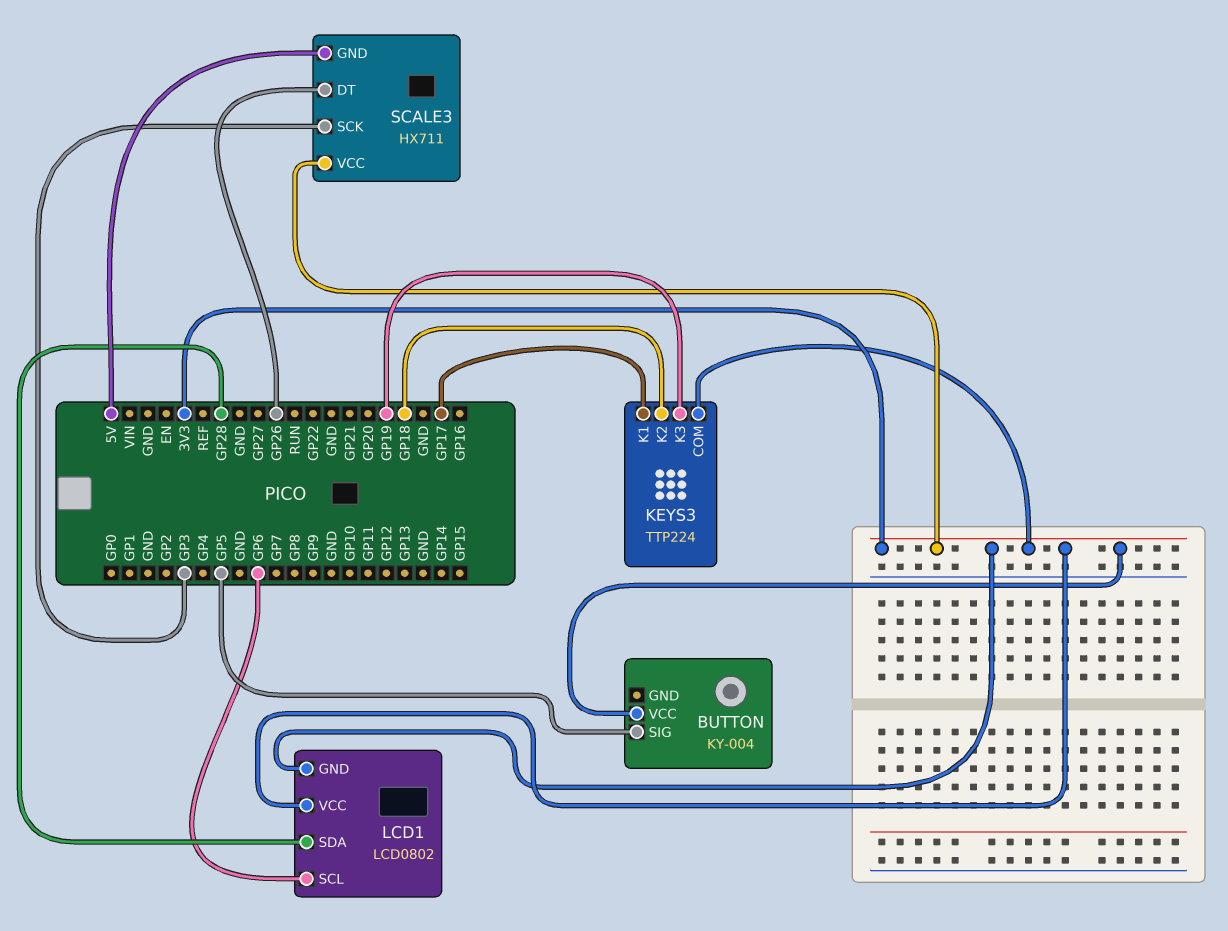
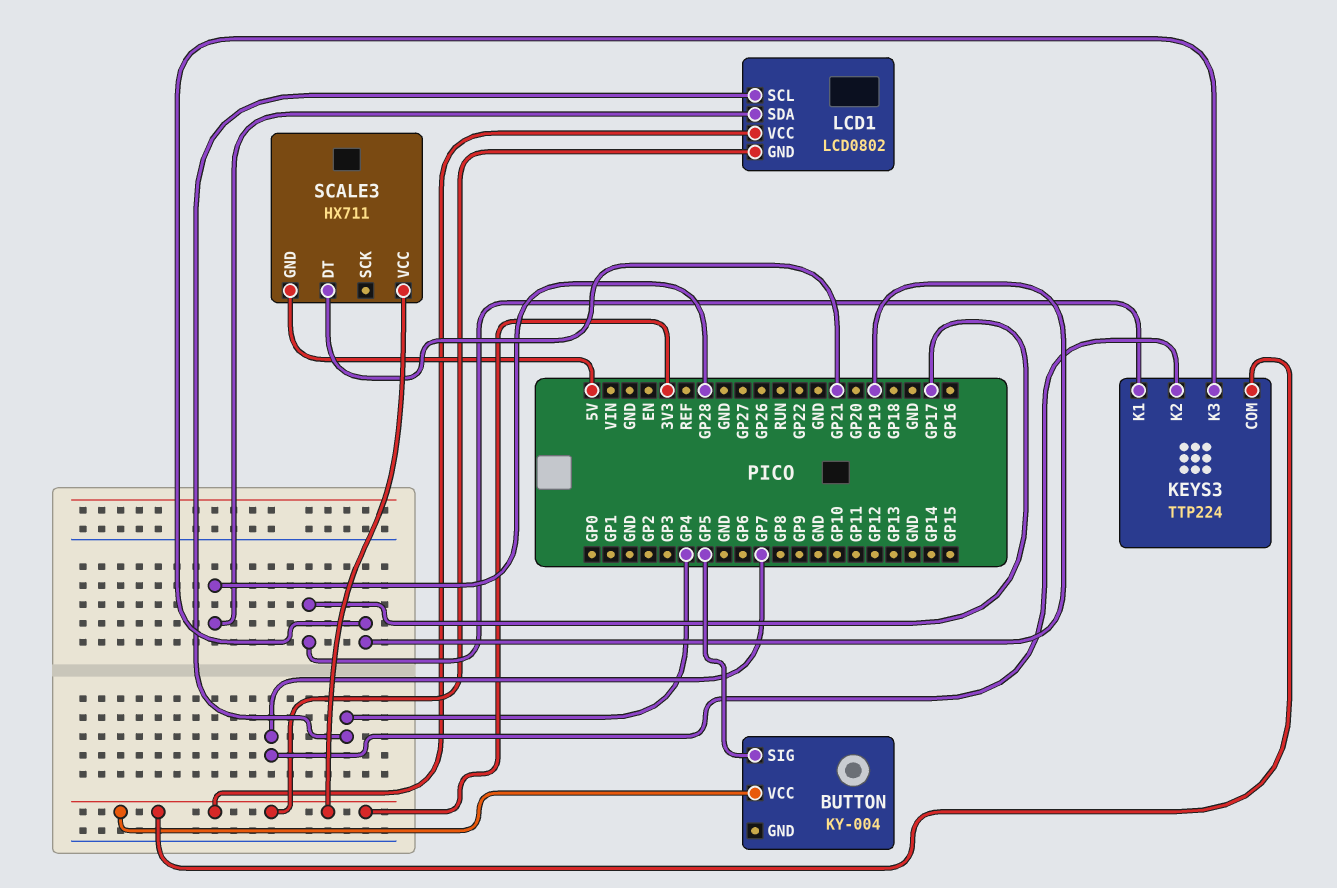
KEYS3 pin K2: GP18 -> GP7
LCD1 pin SCL: GP6 -> GP4
SCALE3 pin DT: GP26 -> GP21
SCALE3 pin SCK: GP3 -> none

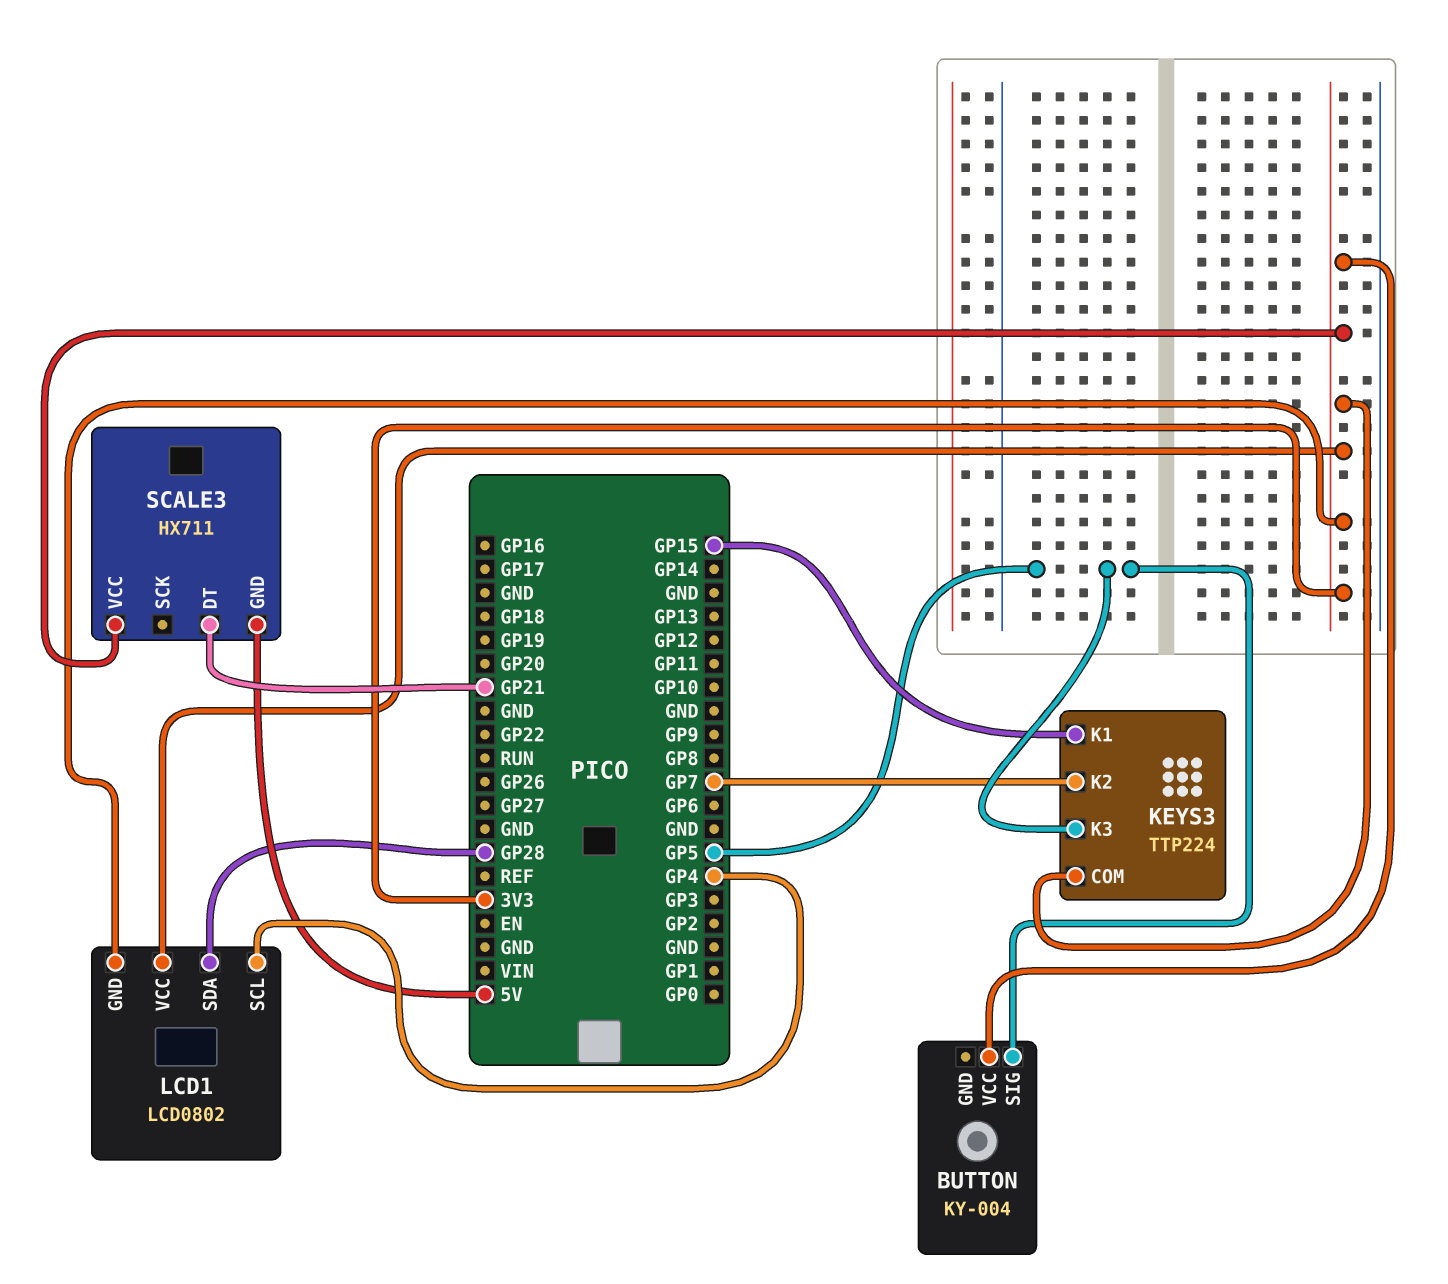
KEYS3 pin K1: GP17 -> GP15
KEYS3 pin K3: GP19 -> GP5

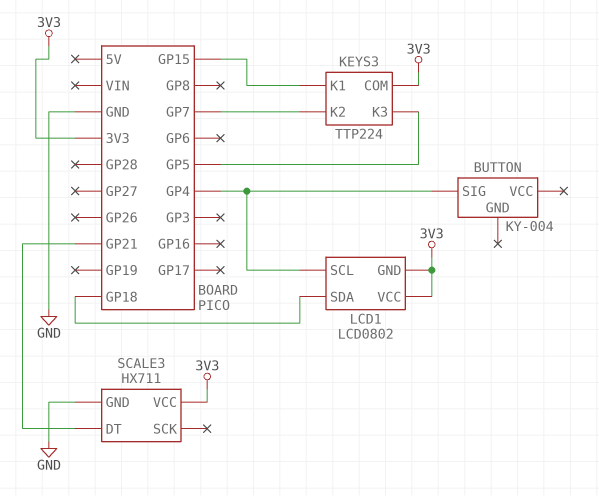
BUTTON pin SIG: GP5 -> GP4
BUTTON pin VCC: 3V3 -> none
LCD1 pin SDA: GP28 -> GP18
SCALE3 pin GND: 5V -> GND

